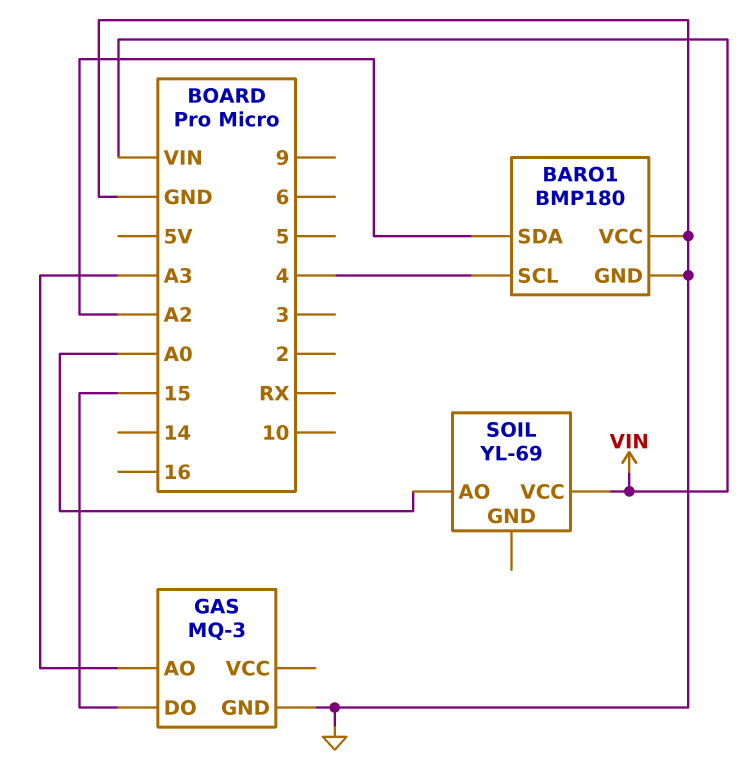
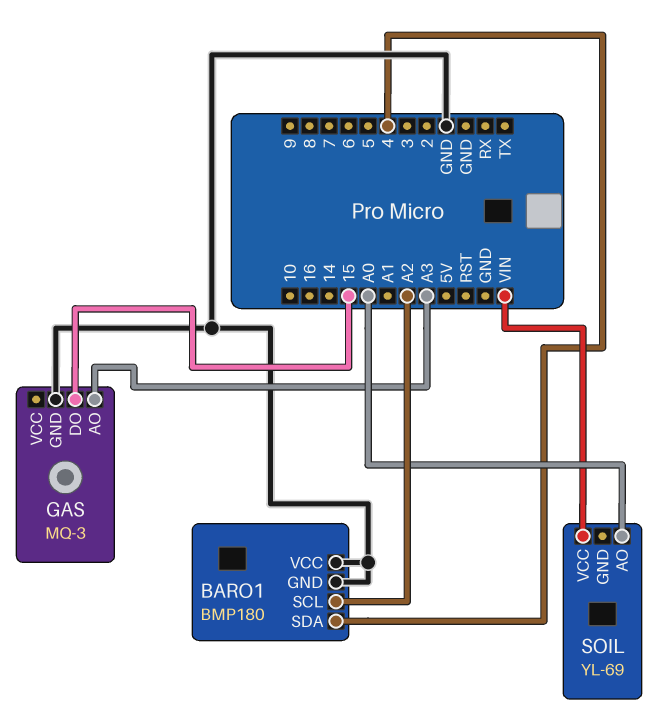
BARO1 pin SCL: 4 -> A2
BARO1 pin SDA: A2 -> 4

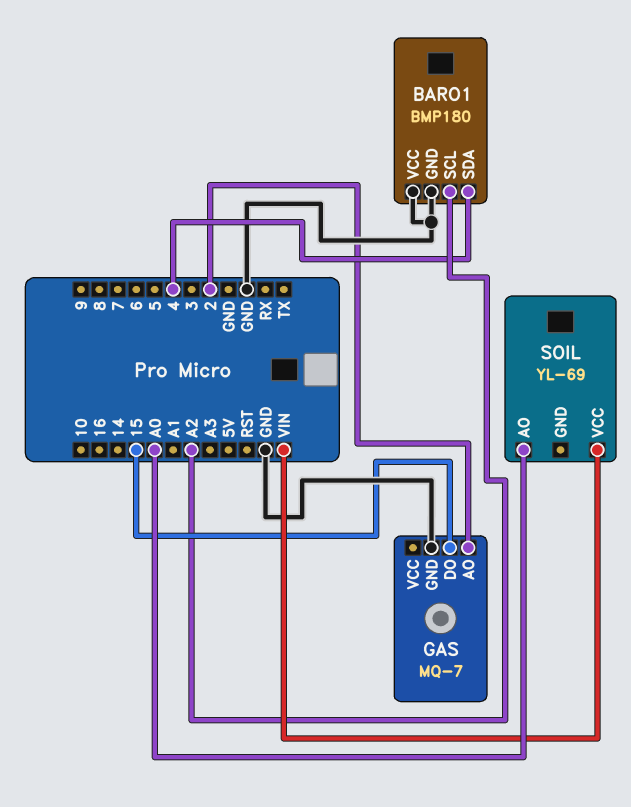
GAS: MQ-3 -> MQ-7
GAS pin AO: A3 -> 2

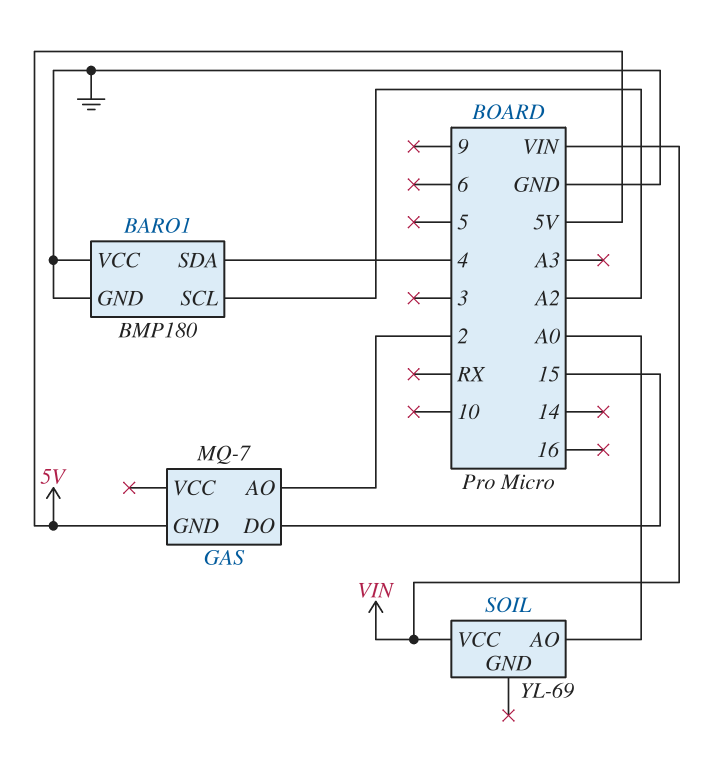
GAS pin GND: GND -> 5V

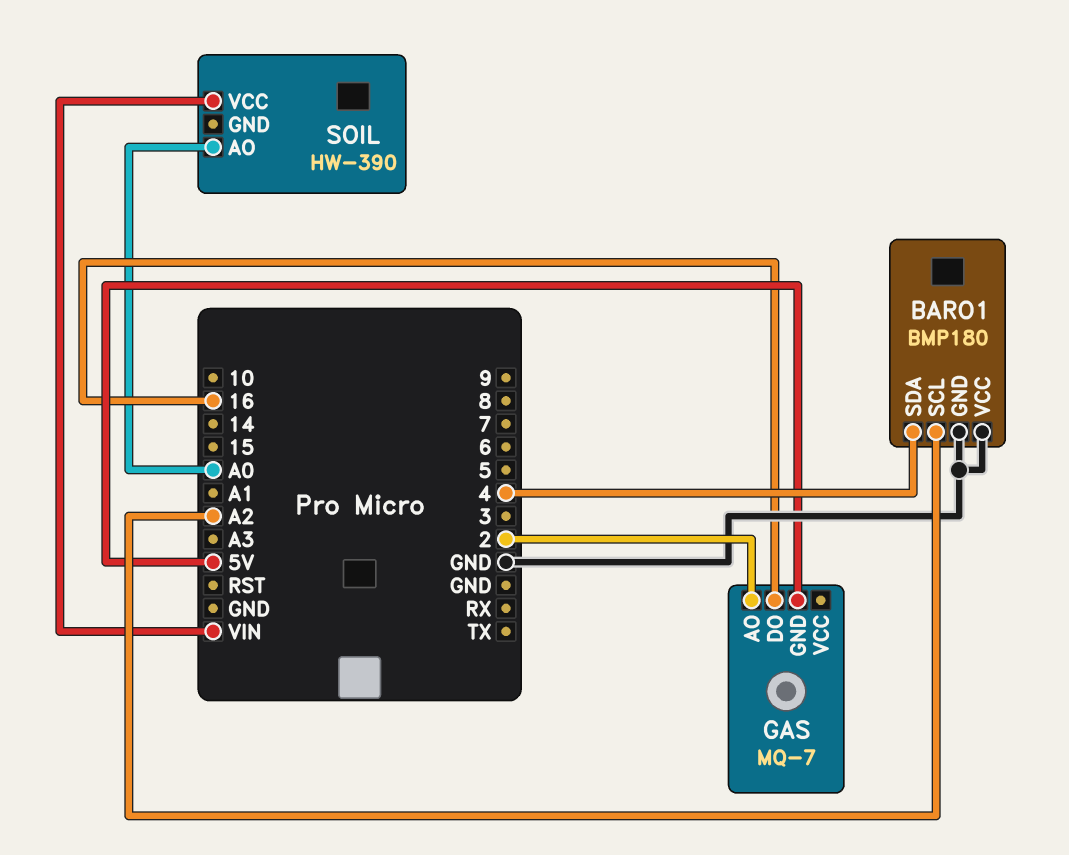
GAS pin DO: 15 -> 16
SOIL: YL-69 -> HW-390

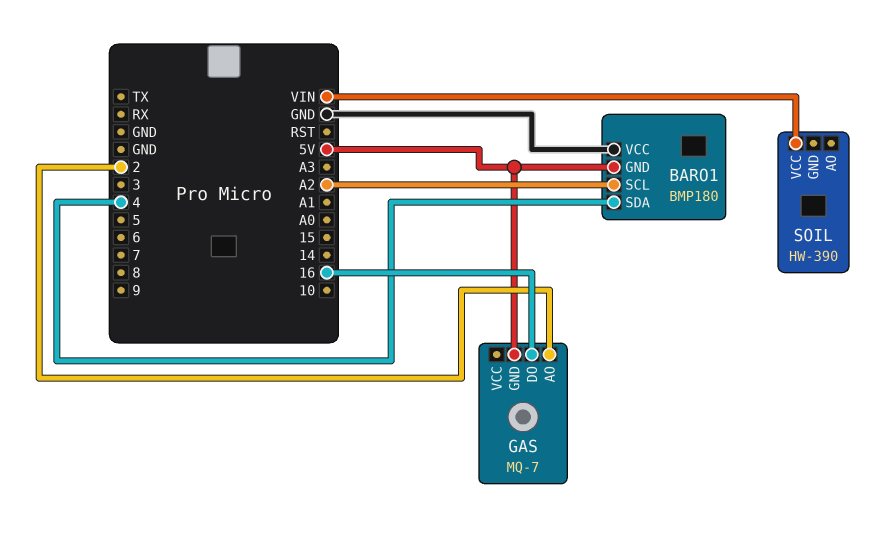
BARO1 pin GND: GND -> 5V
SOIL pin AO: A0 -> none

